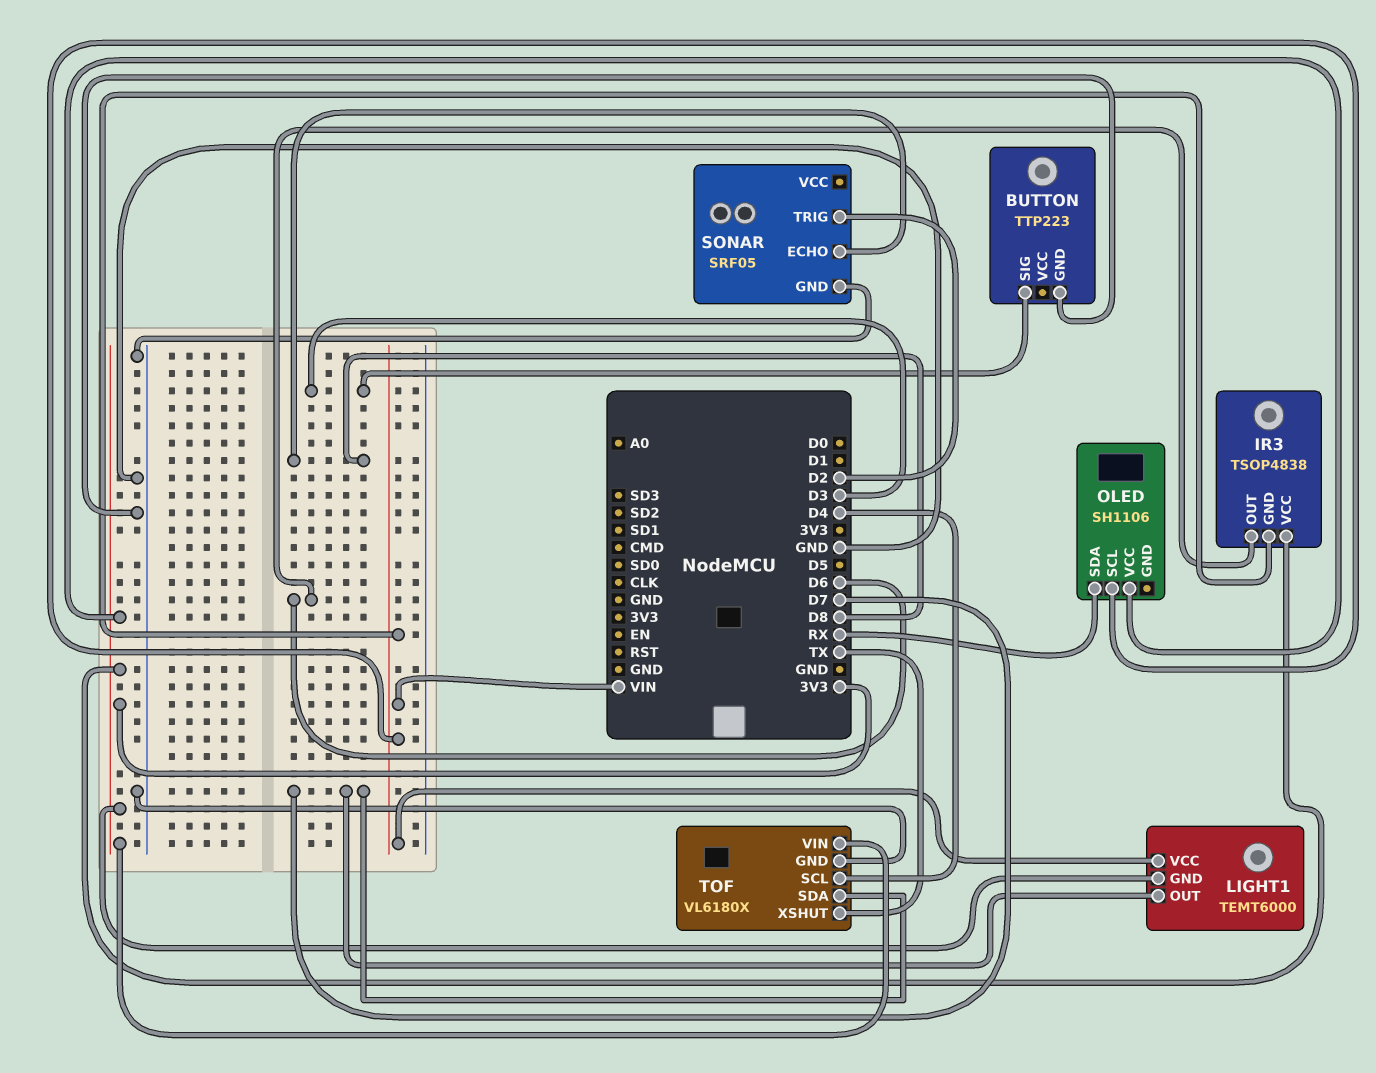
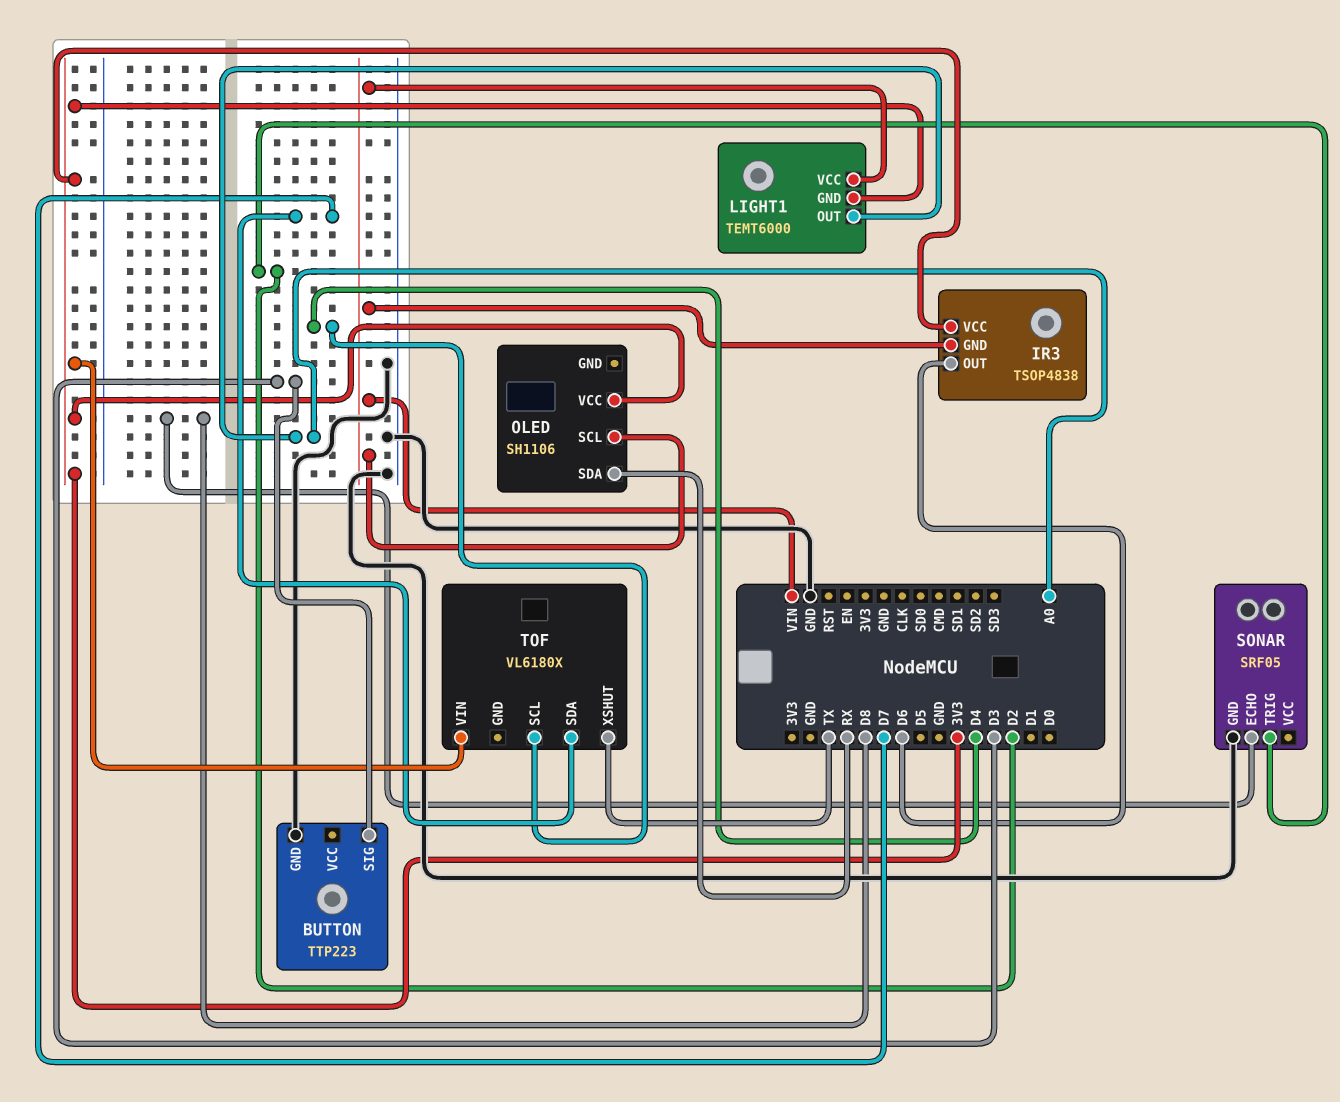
LIGHT1 pin OUT: D7 -> A0
TOF pin GND: GND -> none

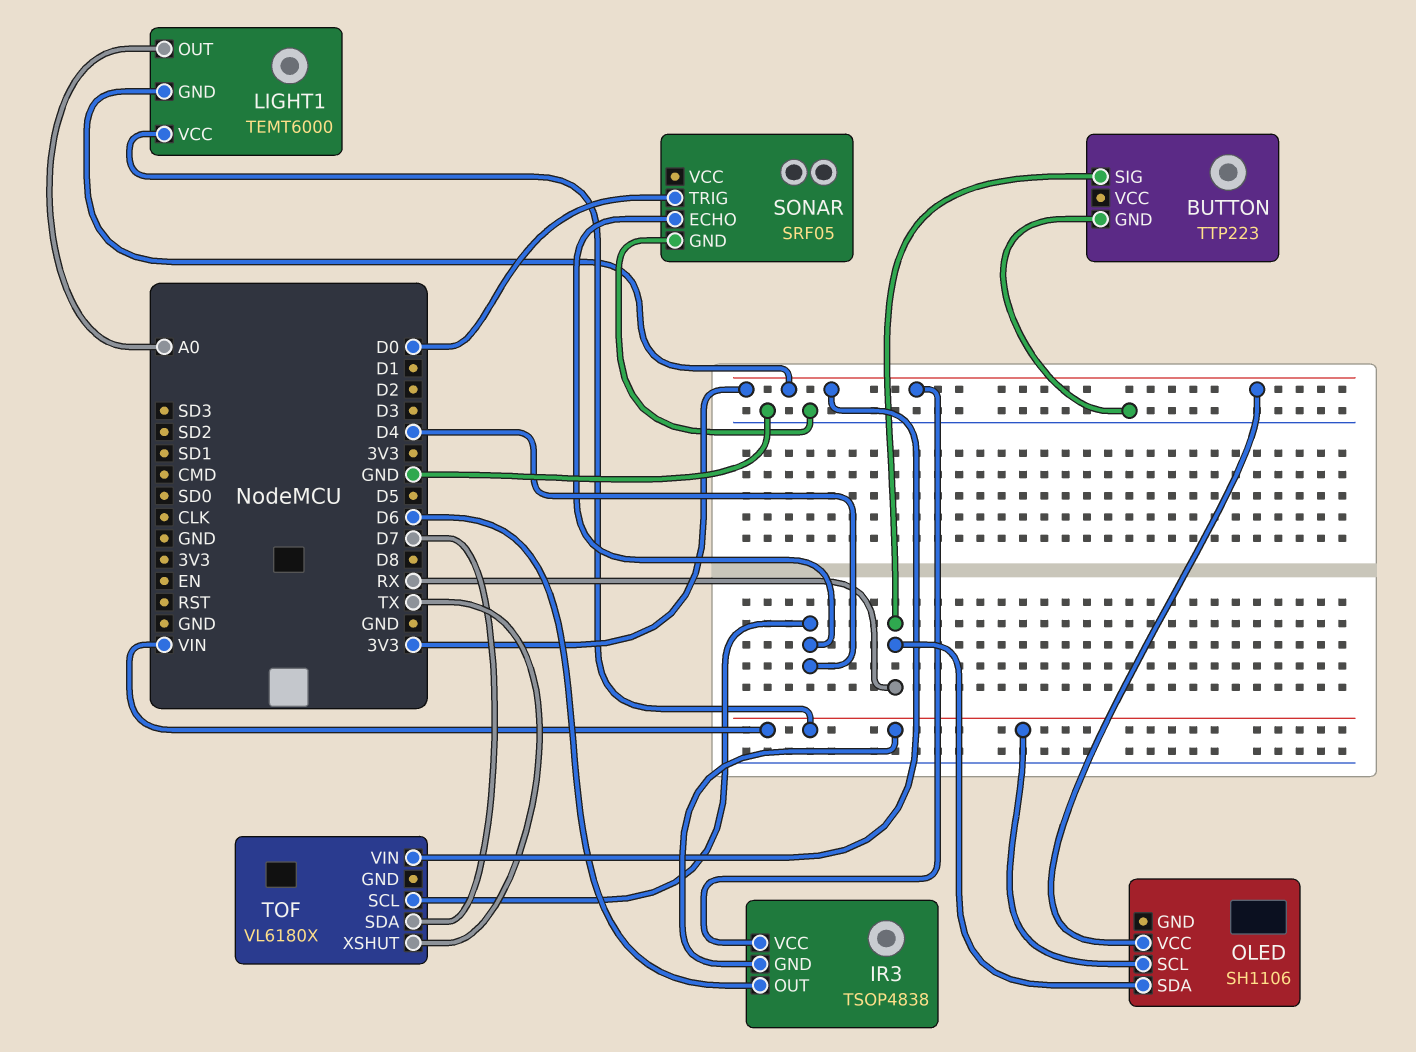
BUTTON pin SIG: D3 -> RX
SONAR pin ECHO: D8 -> D4
SONAR pin TRIG: D2 -> D0

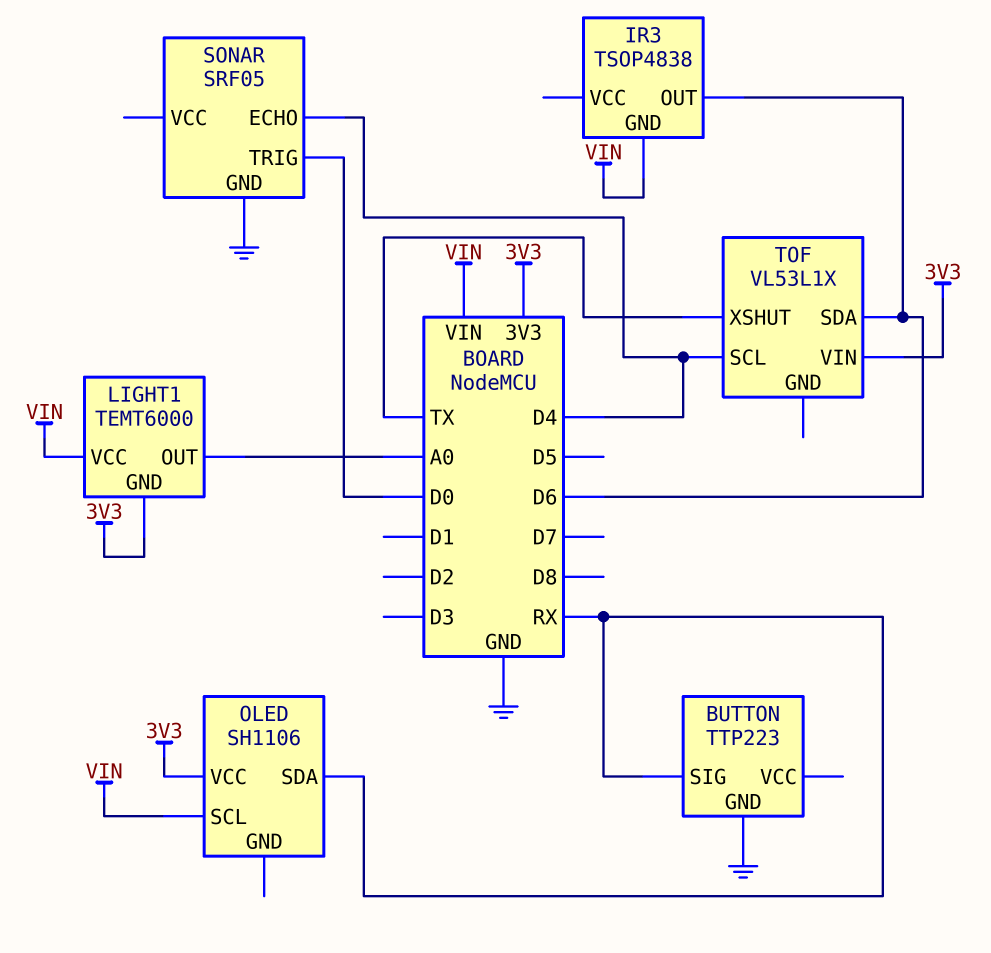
IR3 pin VCC: 3V3 -> none
TOF: VL6180X -> VL53L1X
TOF pin SDA: D7 -> D6

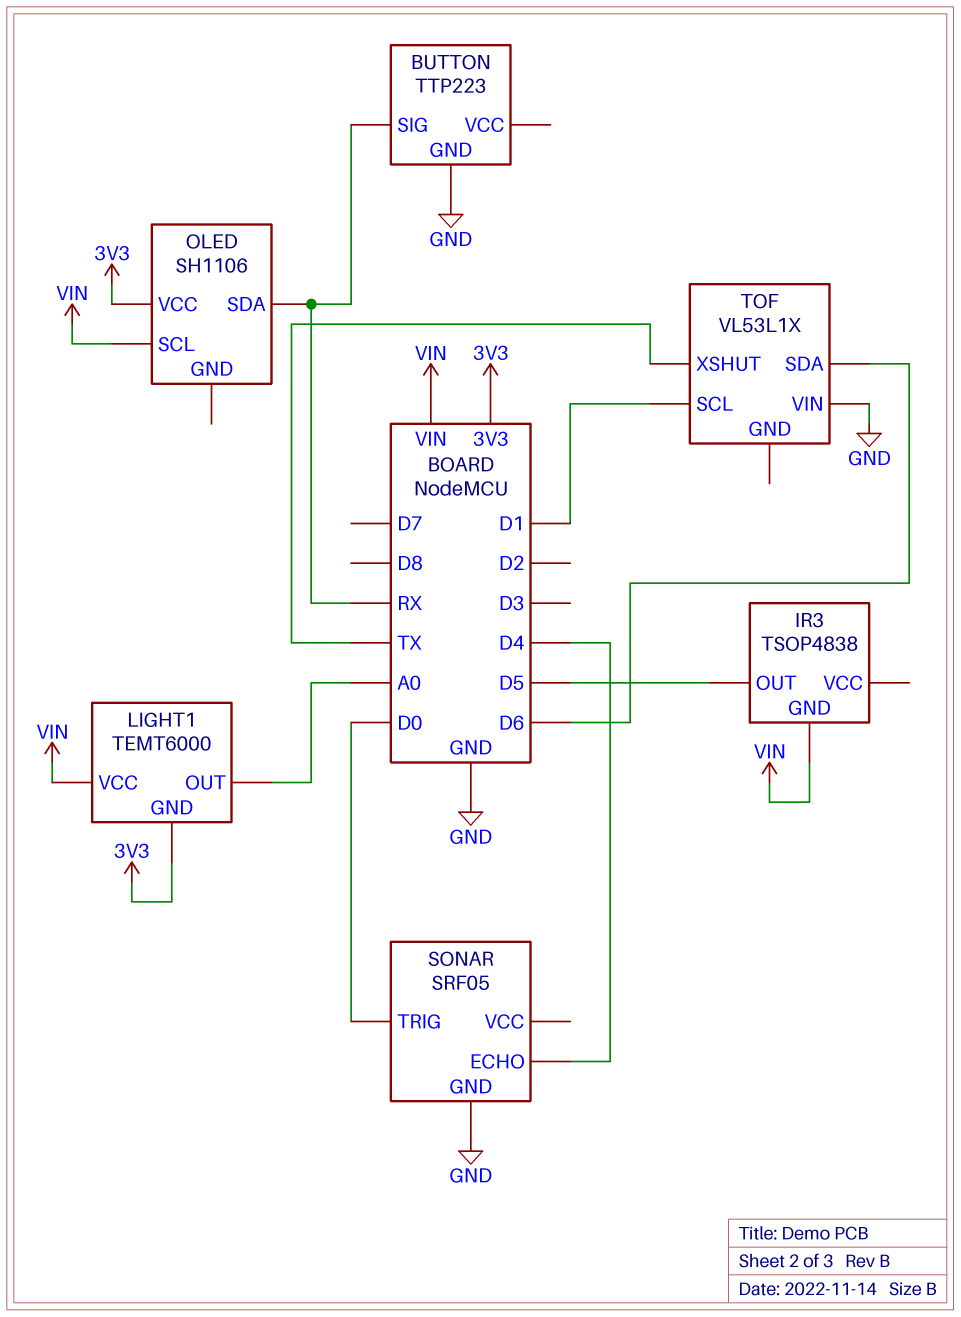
IR3 pin OUT: D6 -> D5
TOF pin SCL: D4 -> D1
TOF pin VIN: 3V3 -> GND

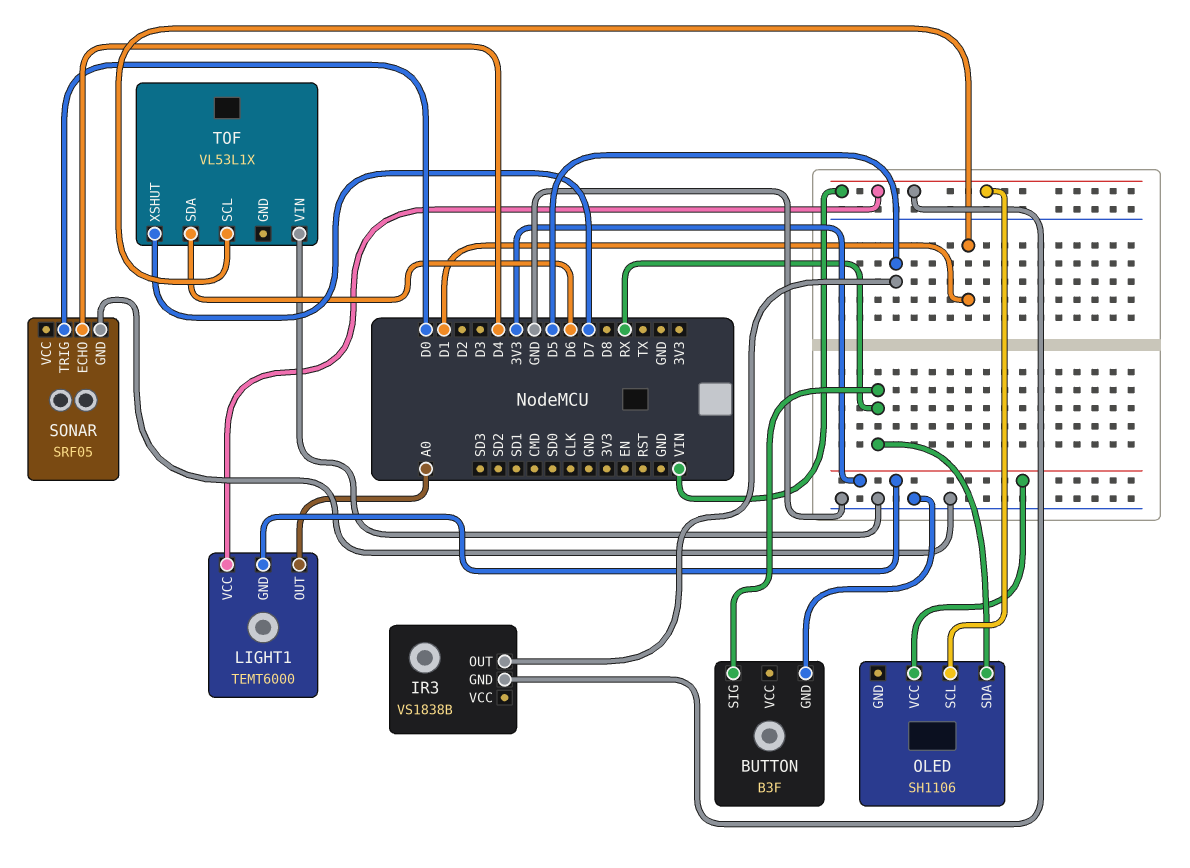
BUTTON: TTP223 -> B3F
IR3: TSOP4838 -> VS1838B
TOF pin XSHUT: TX -> D7

